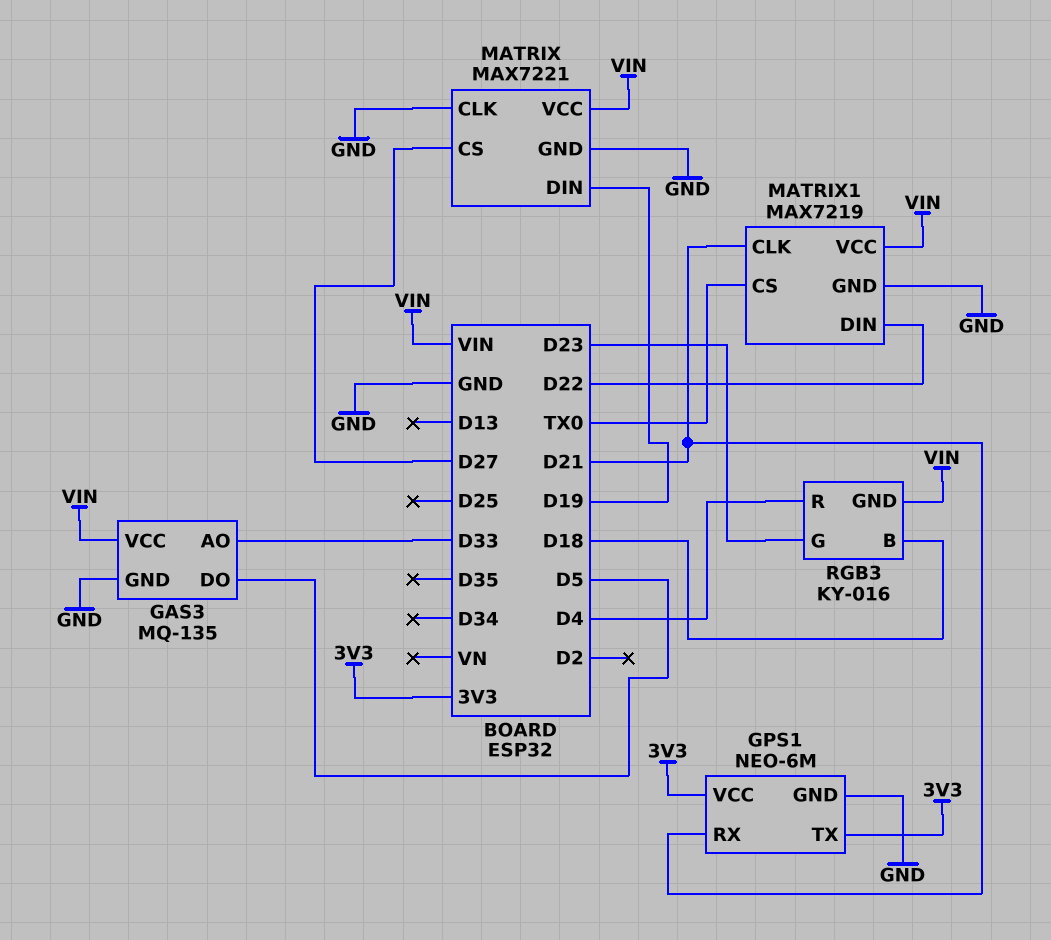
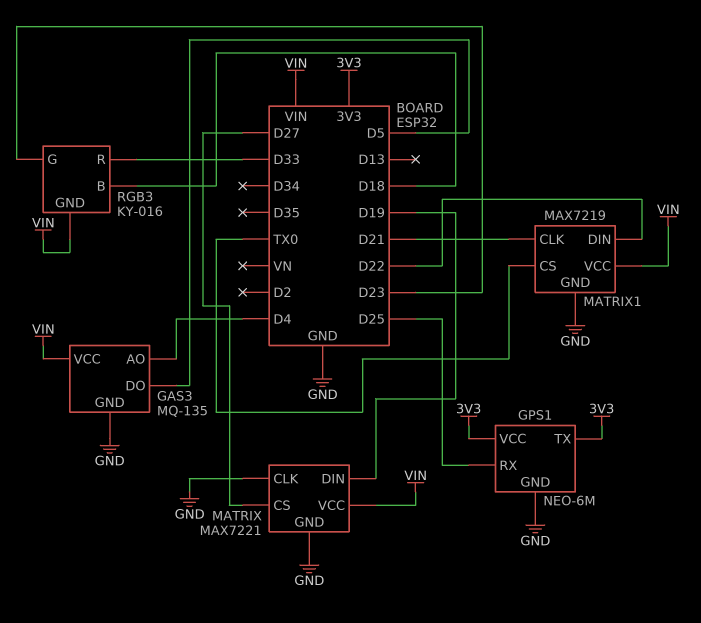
GAS3 pin AO: D33 -> D4
GPS1 pin RX: D21 -> D25
RGB3 pin R: D4 -> D33

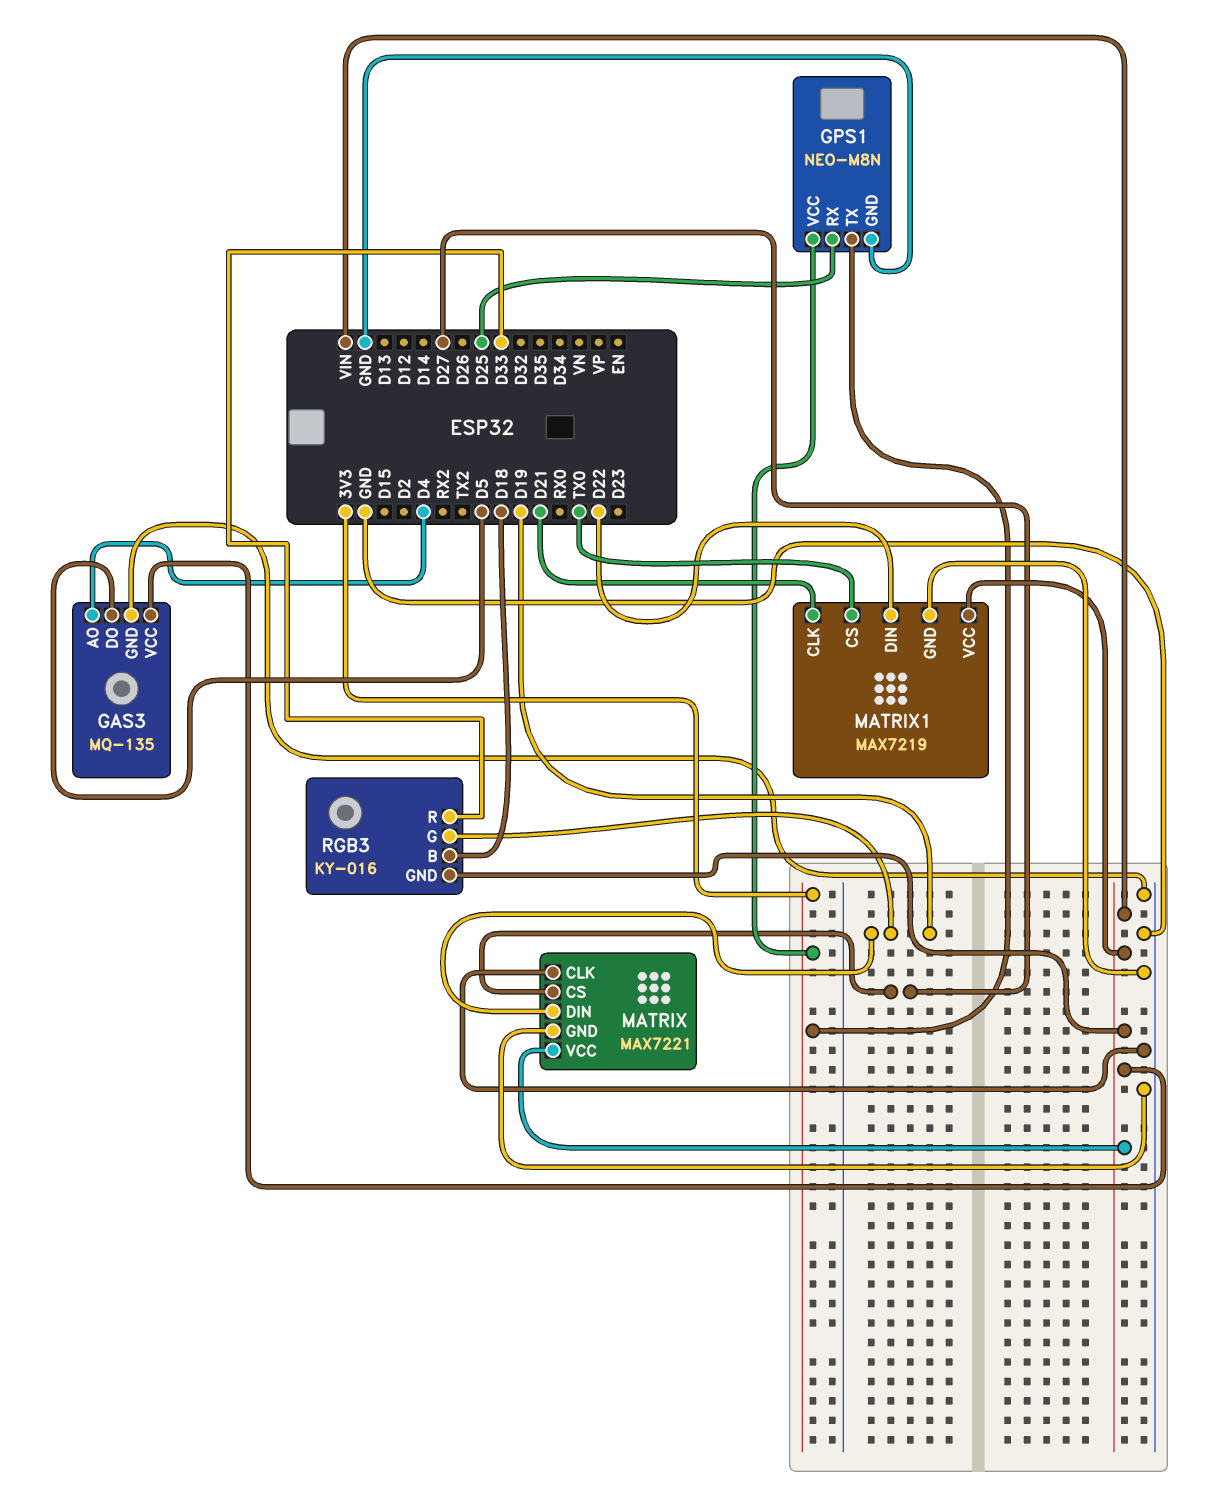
GPS1: NEO-6M -> NEO-M8N
RGB3 pin G: D23 -> D19

